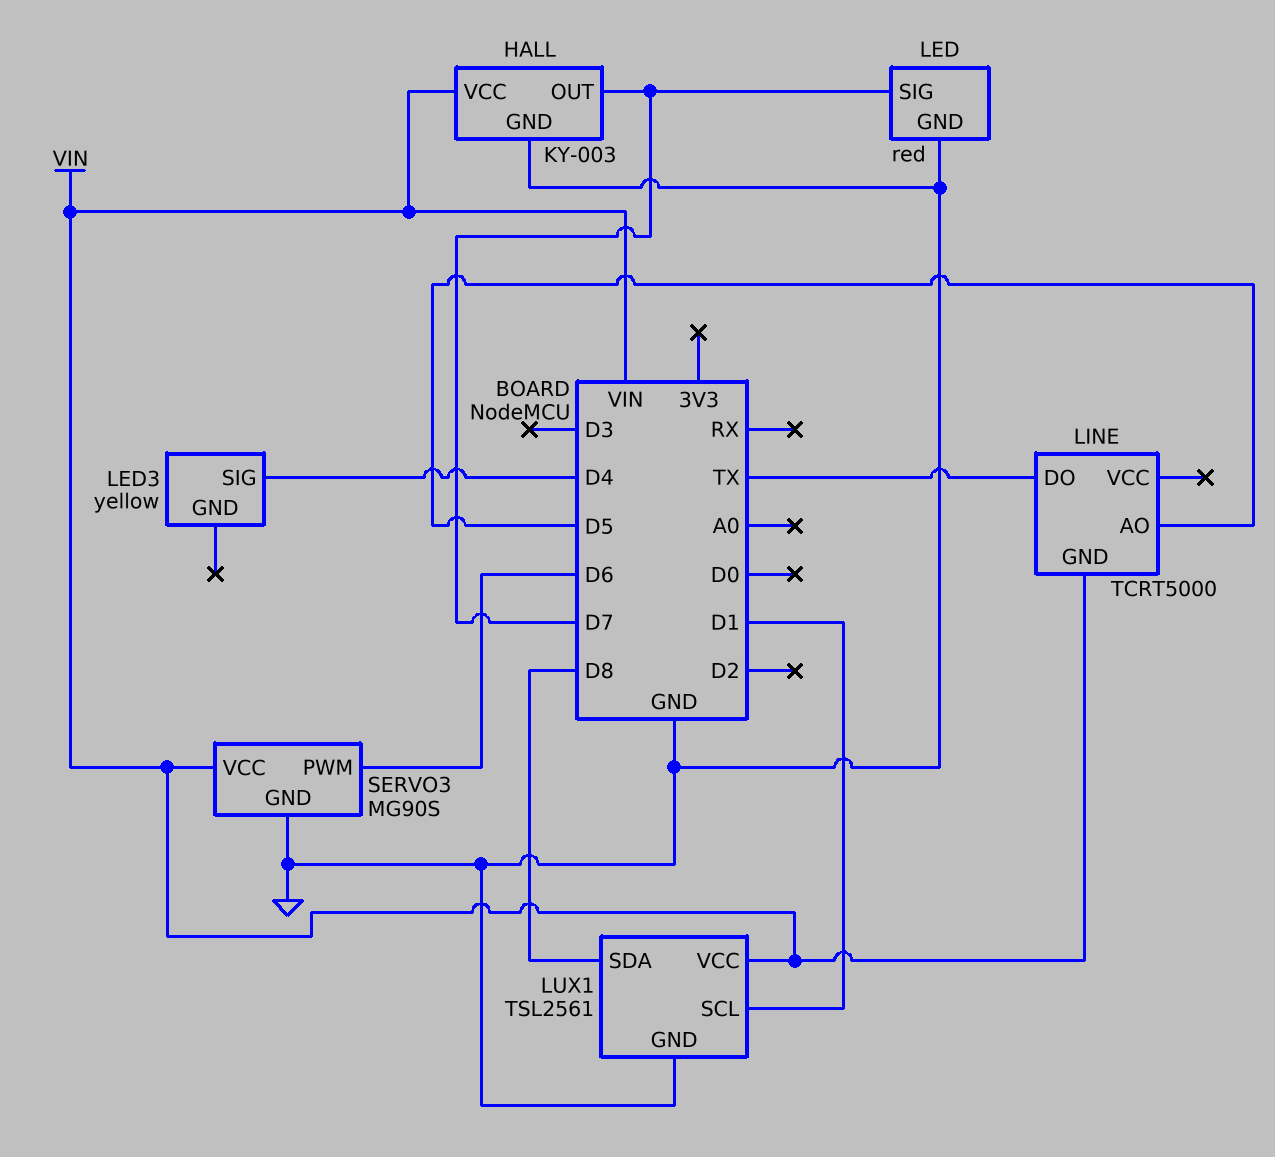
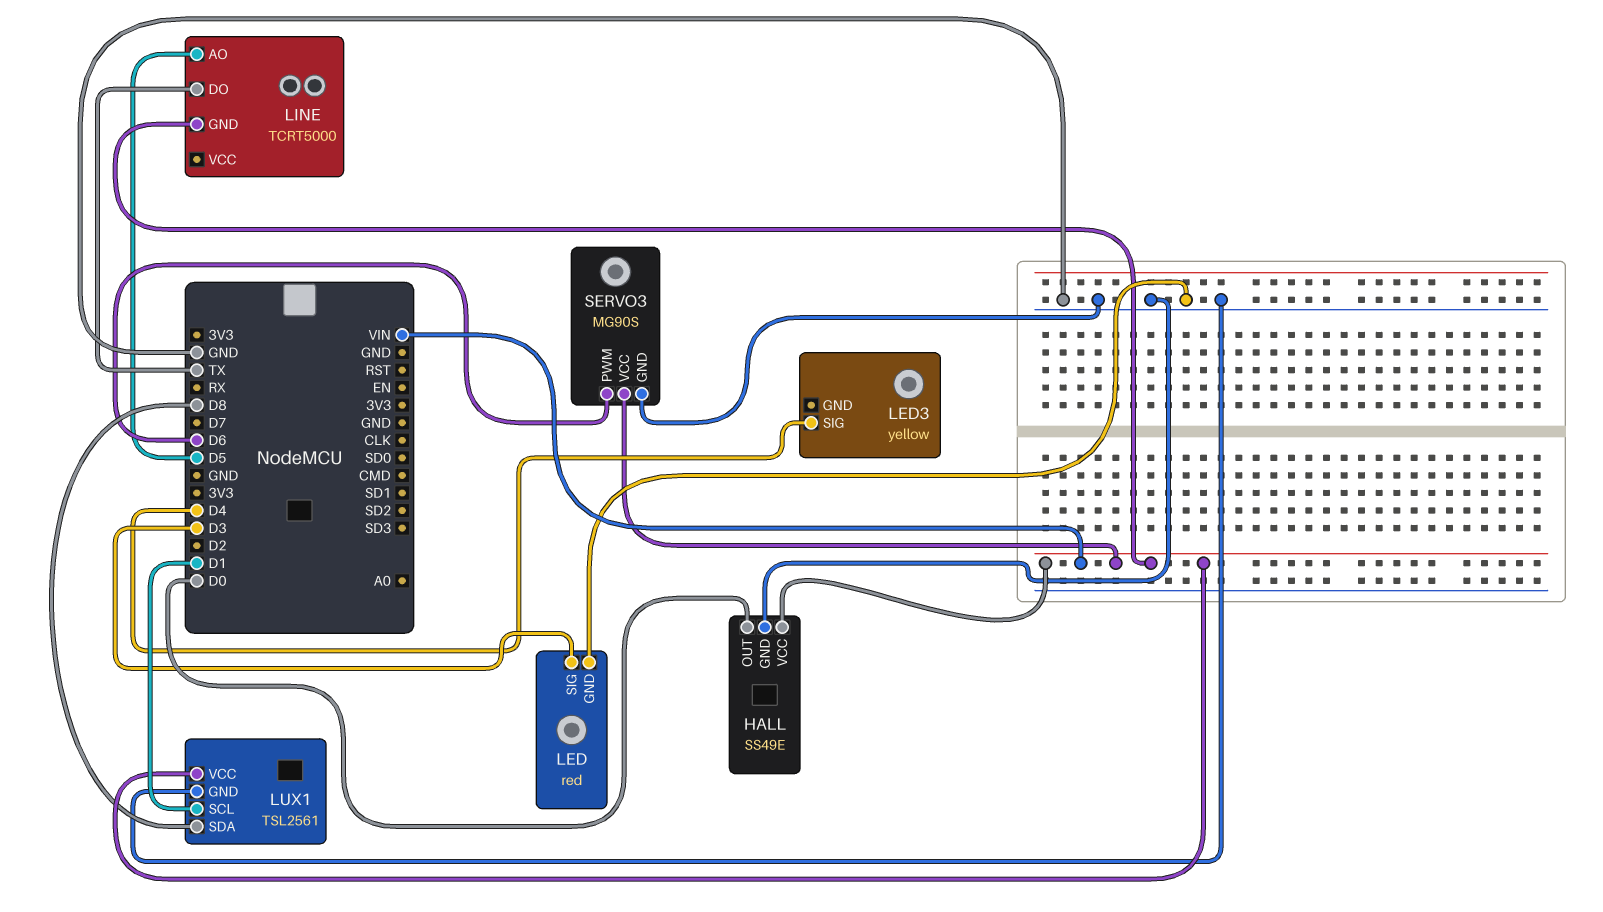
HALL: KY-003 -> SS49E
HALL pin OUT: D7 -> D0
LED pin SIG: D7 -> D3

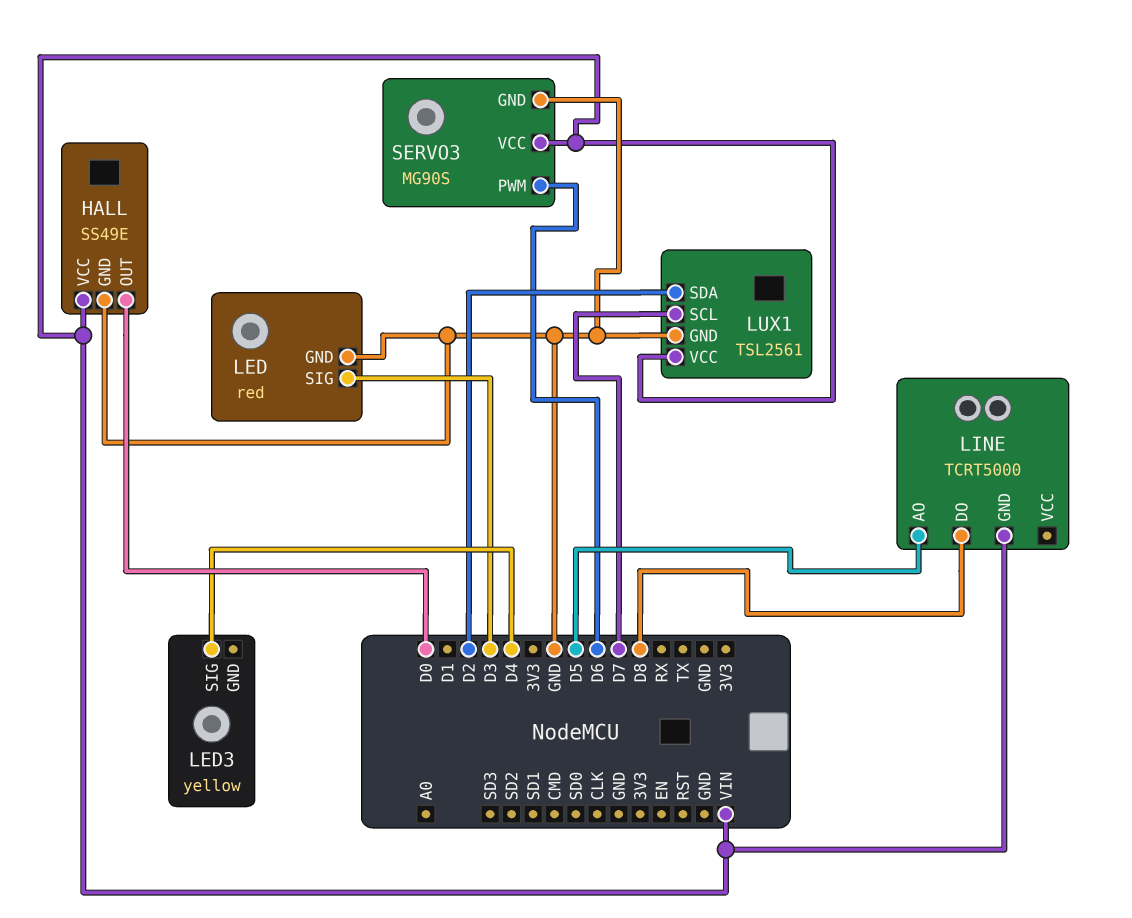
LINE pin DO: TX -> D8
LUX1 pin SCL: D1 -> D7
LUX1 pin SDA: D8 -> D2

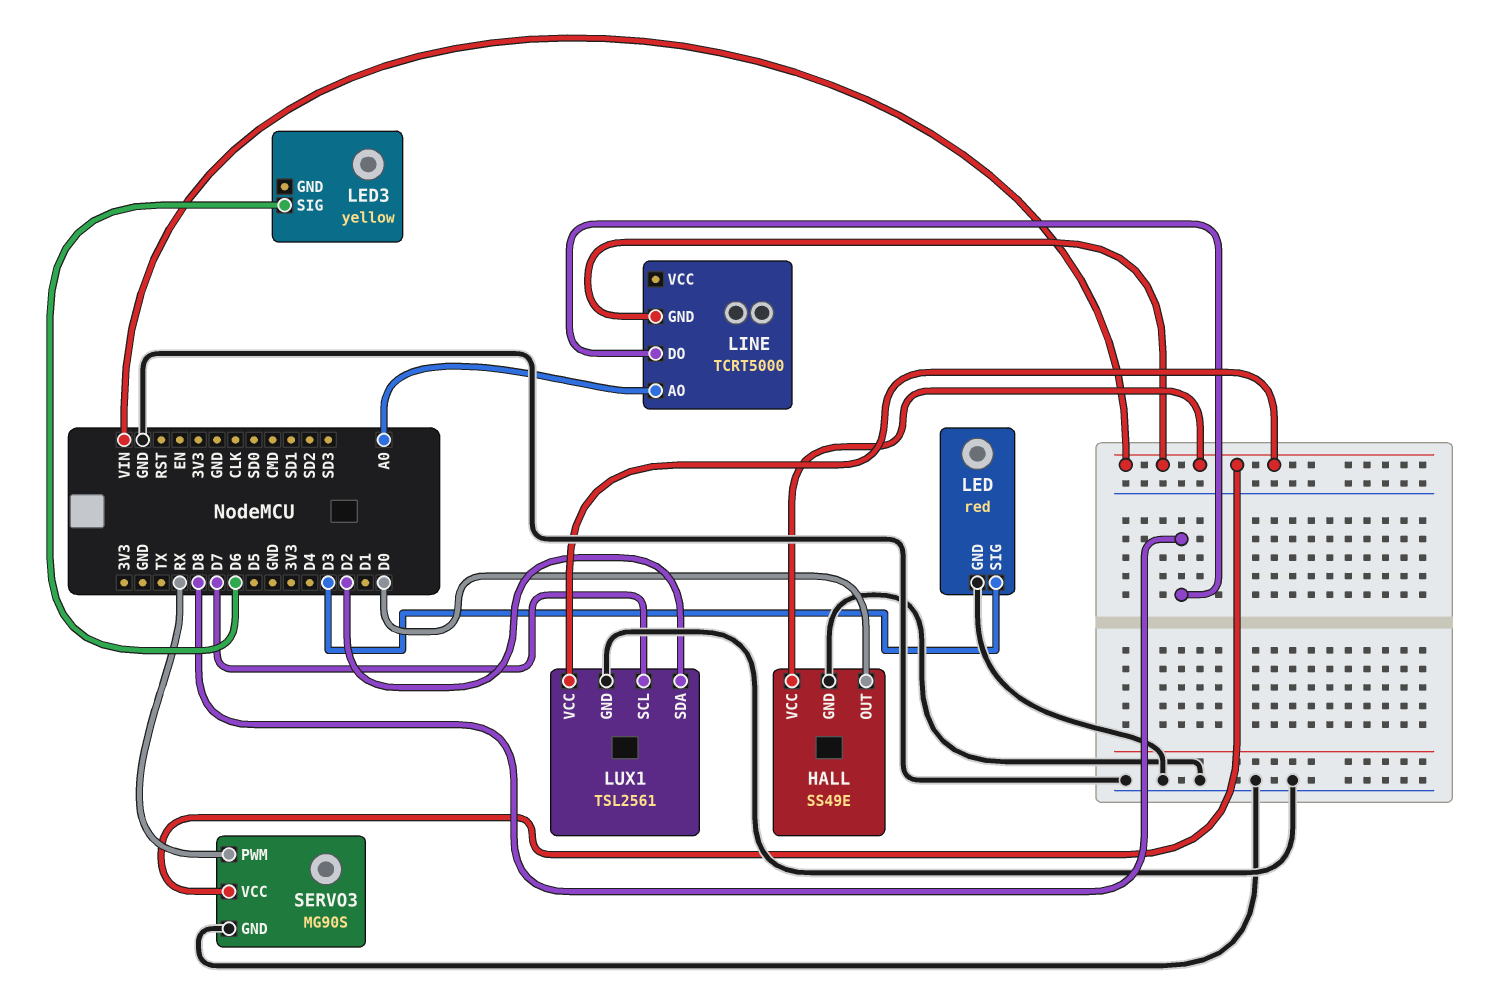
LED3 pin SIG: D4 -> D6
LINE pin AO: D5 -> A0
SERVO3 pin PWM: D6 -> RX

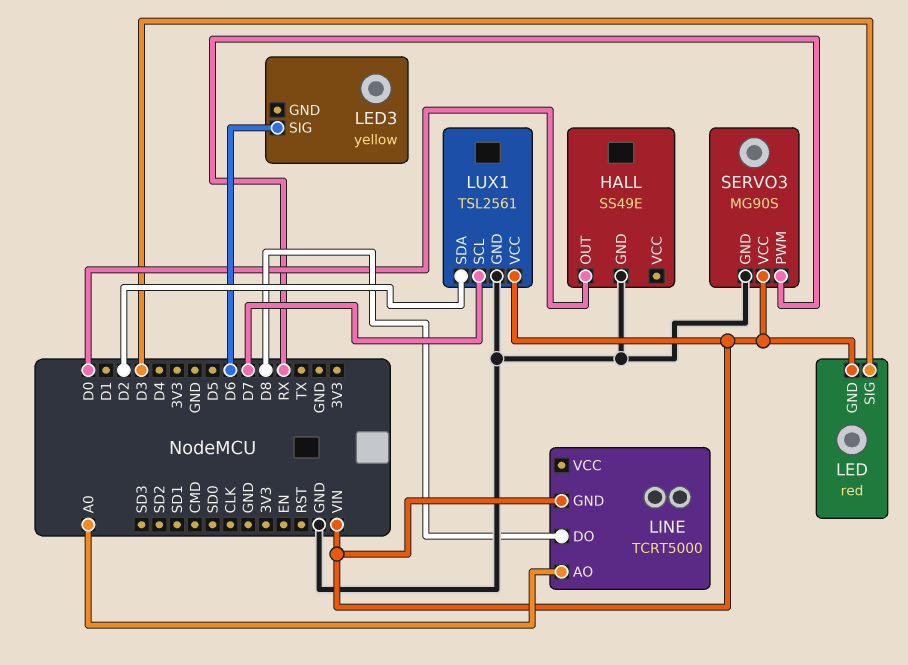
HALL pin VCC: VIN -> none
LED pin GND: GND -> VIN

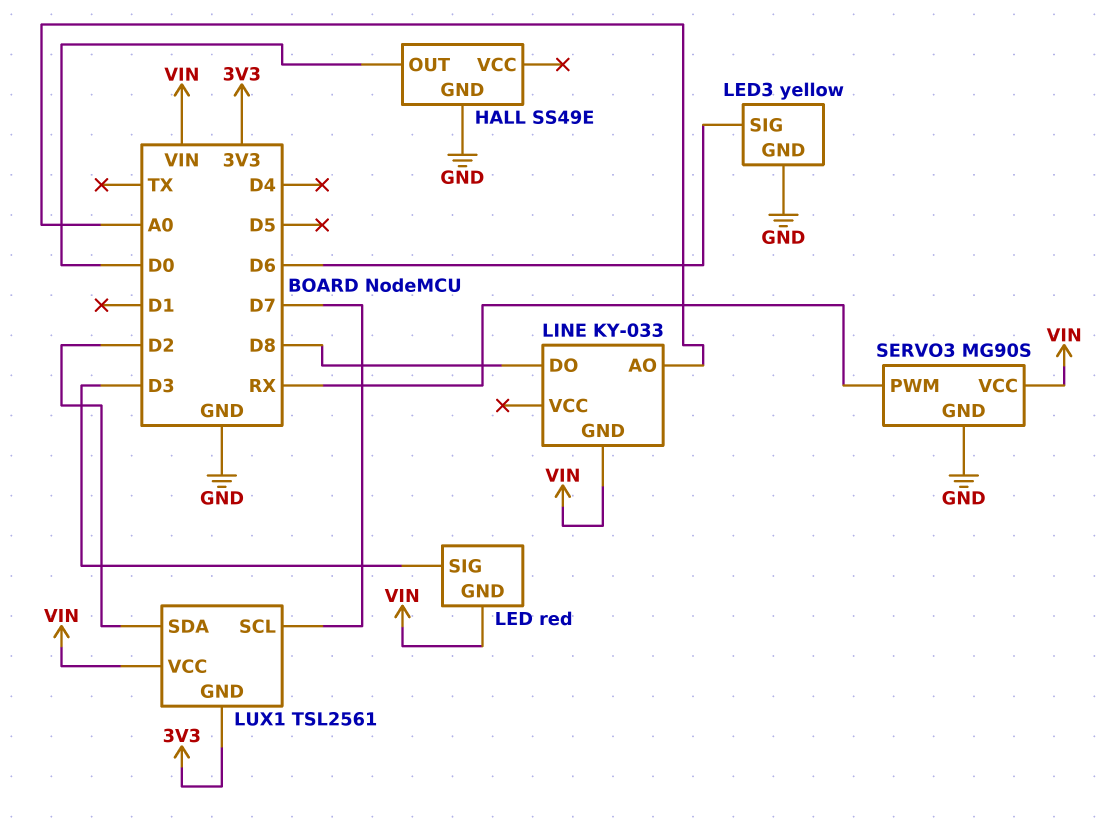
LED3 pin GND: none -> GND
LINE: TCRT5000 -> KY-033
LUX1 pin GND: GND -> 3V3

